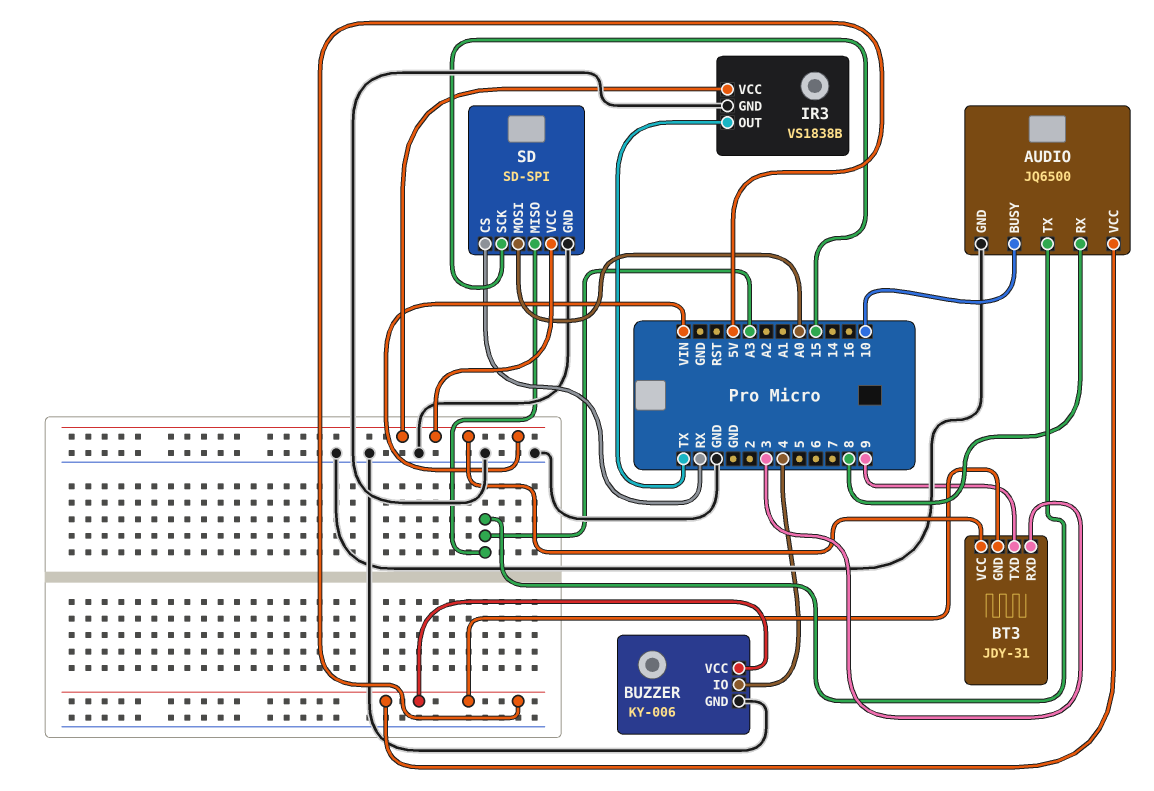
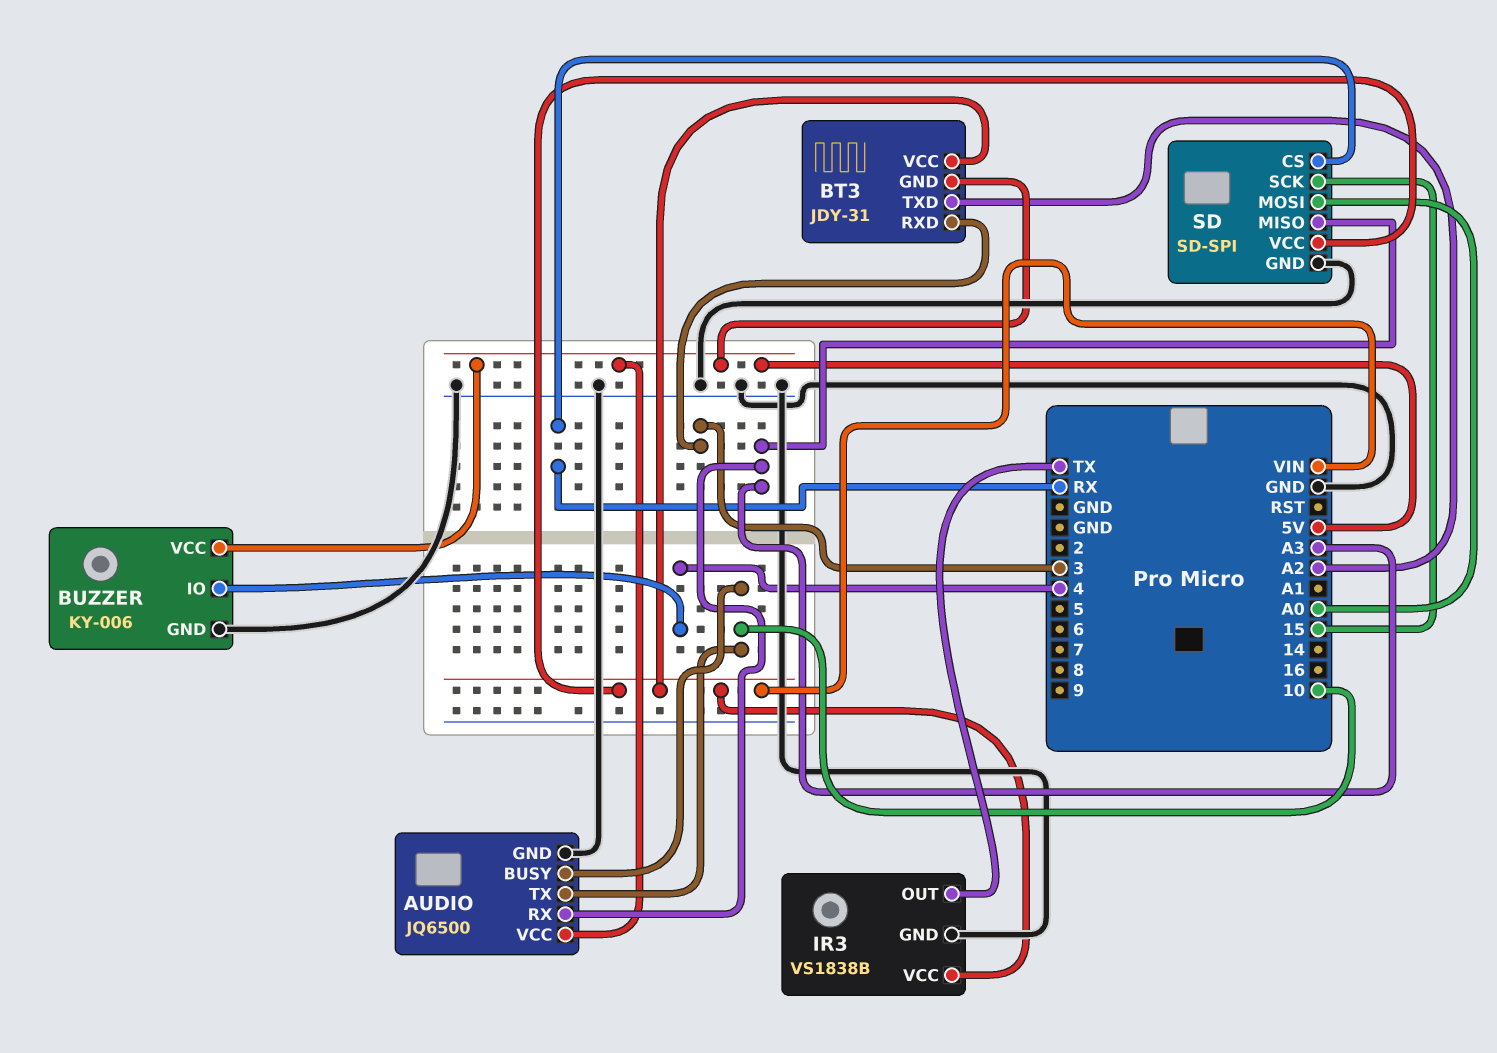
AUDIO pin RX: 8 -> A3
AUDIO pin TX: A3 -> 10
BT3 pin TXD: 9 -> A2

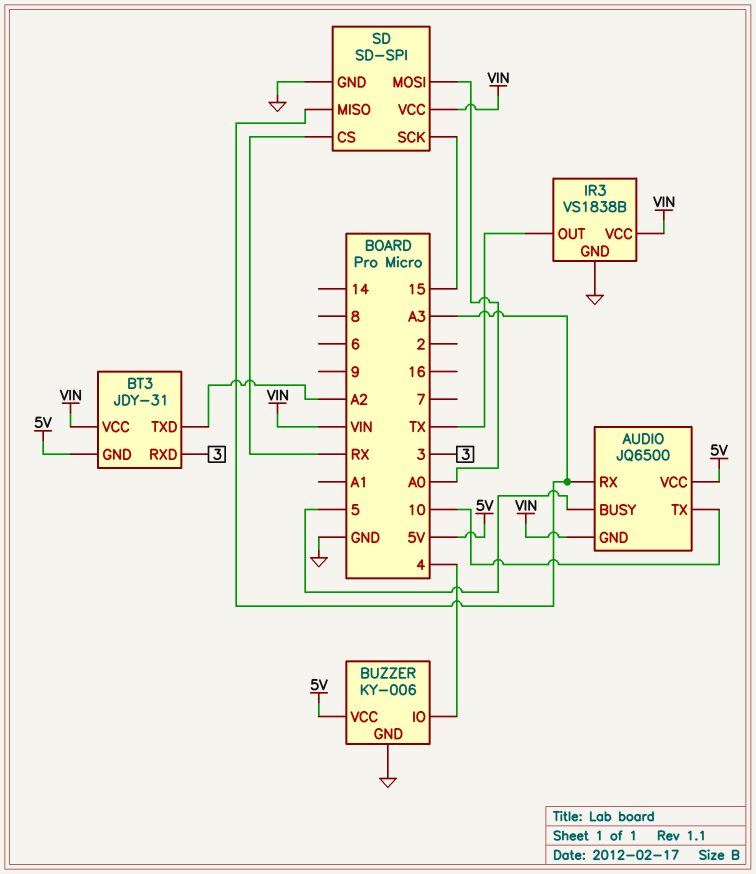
AUDIO pin BUSY: 10 -> 5
AUDIO pin GND: GND -> VIN

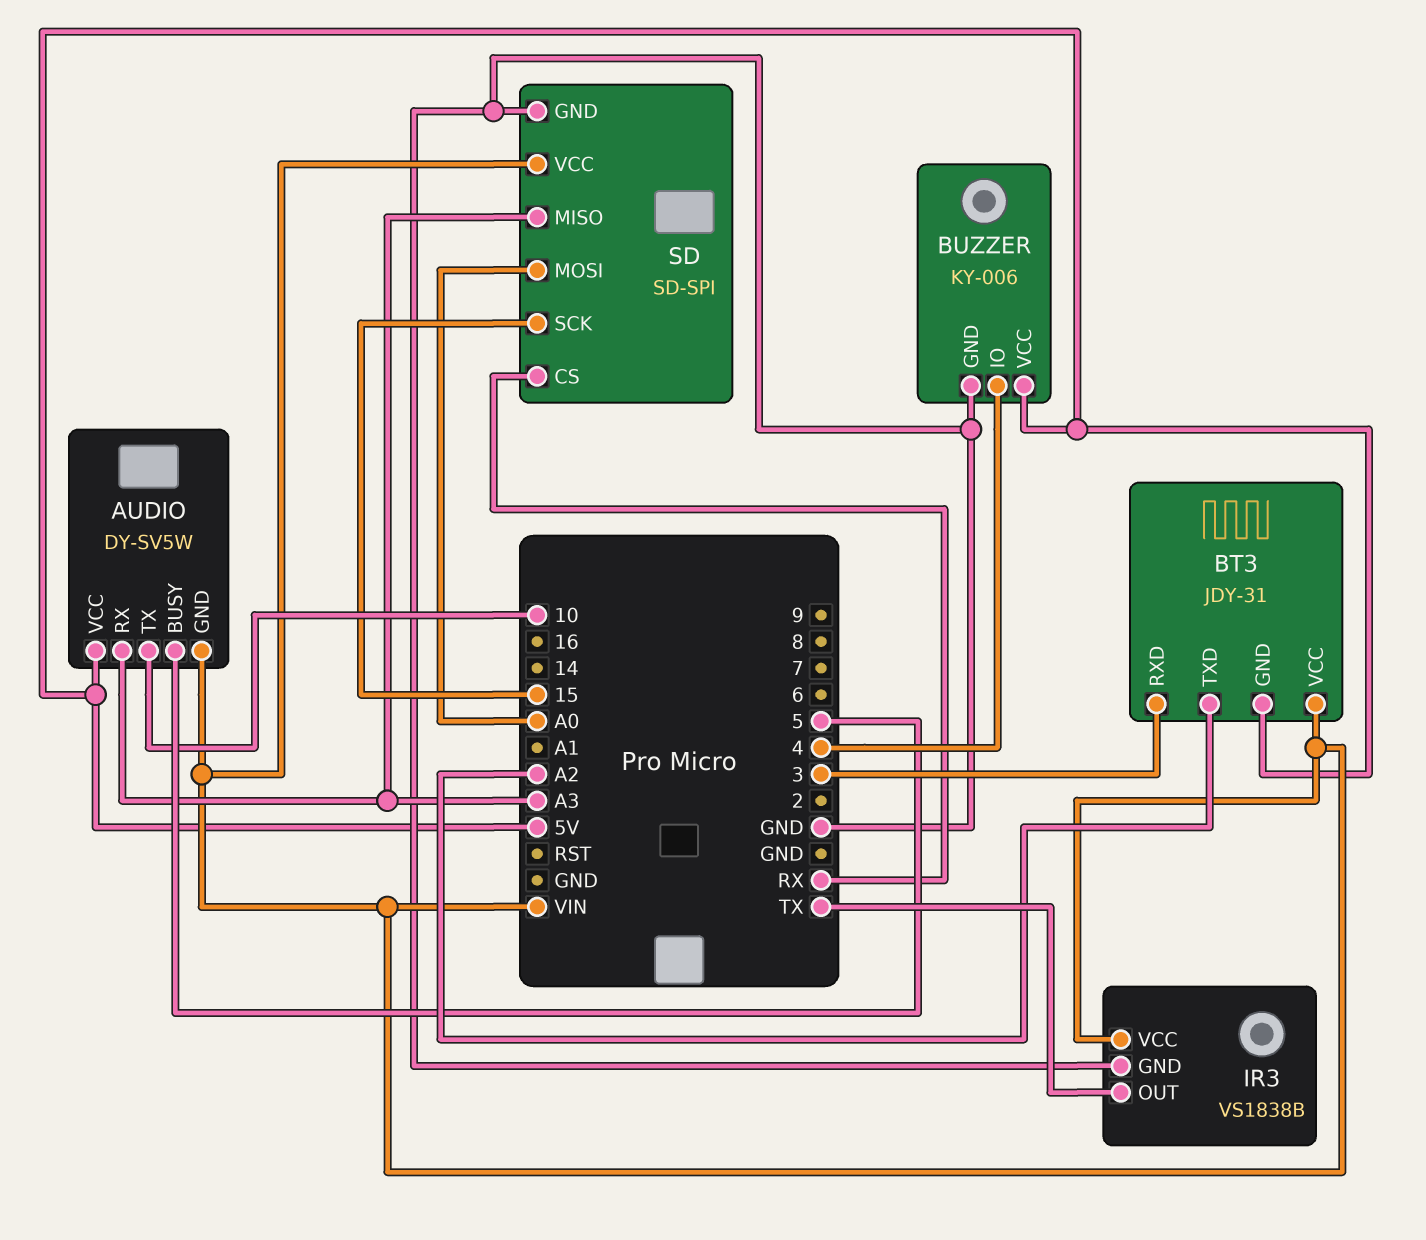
AUDIO: JQ6500 -> DY-SV5W

